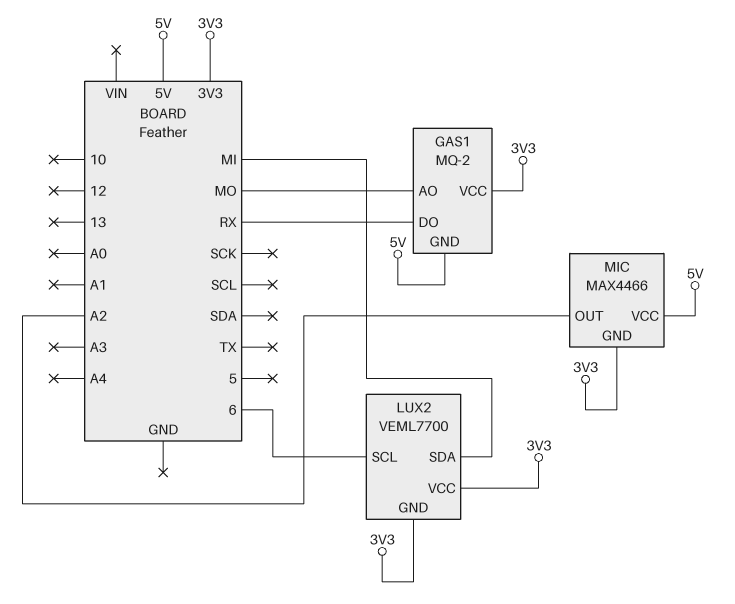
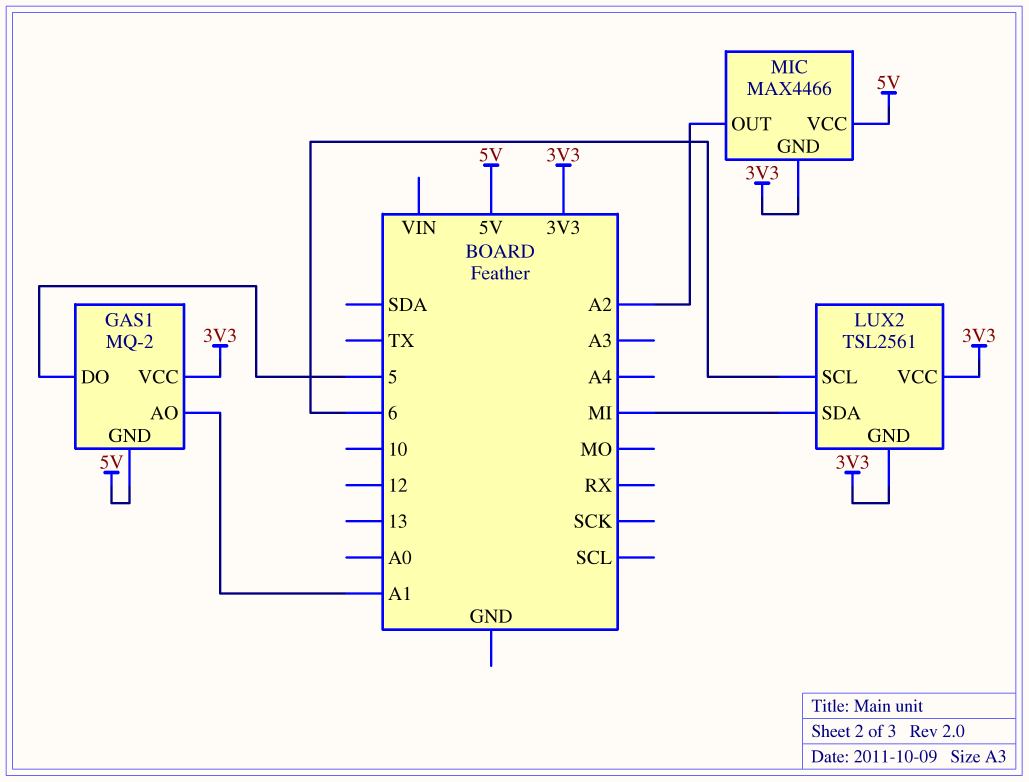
GAS1 pin AO: MO -> A1
GAS1 pin DO: RX -> 5
LUX2: VEML7700 -> TSL2561

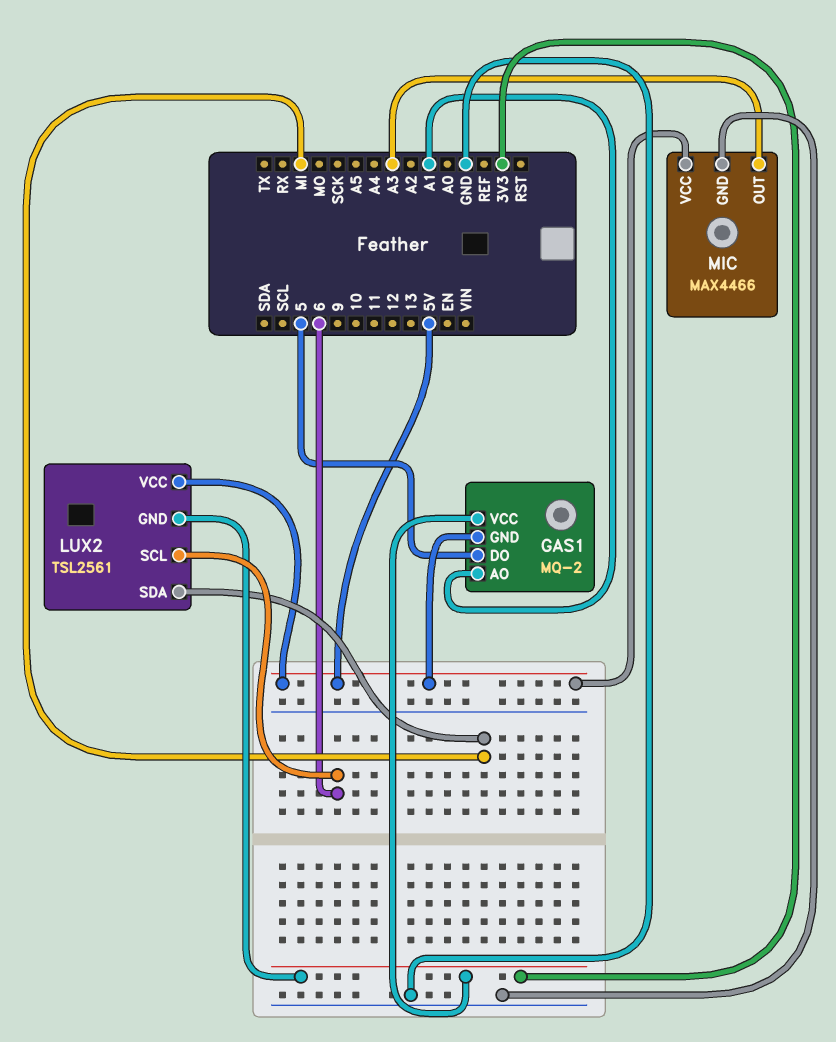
LUX2 pin VCC: 3V3 -> 5V
MIC pin GND: 3V3 -> GND
MIC pin OUT: A2 -> A3

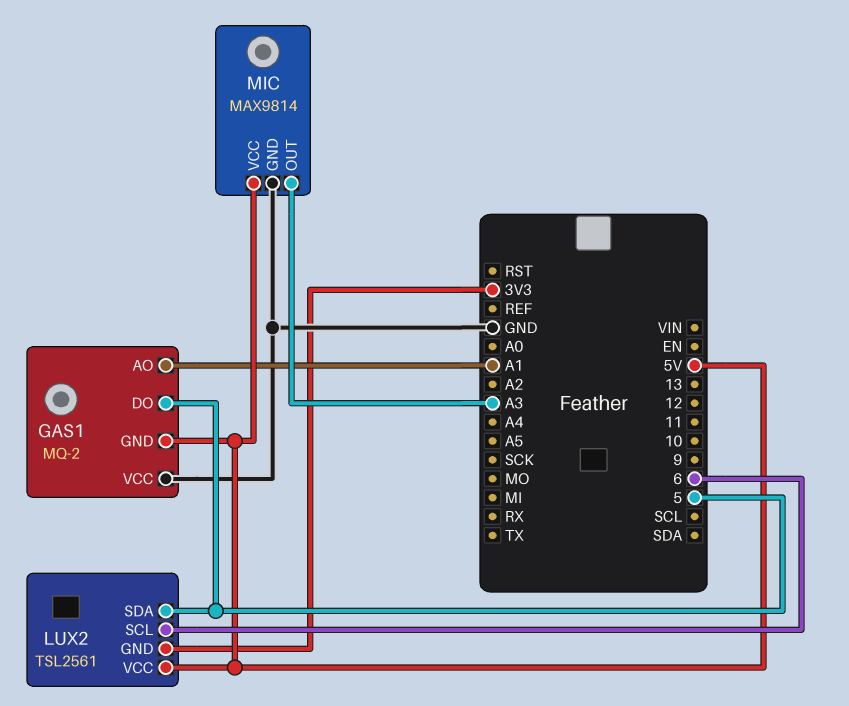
GAS1 pin VCC: 3V3 -> GND
LUX2 pin SDA: MI -> 5
MIC: MAX4466 -> MAX9814

